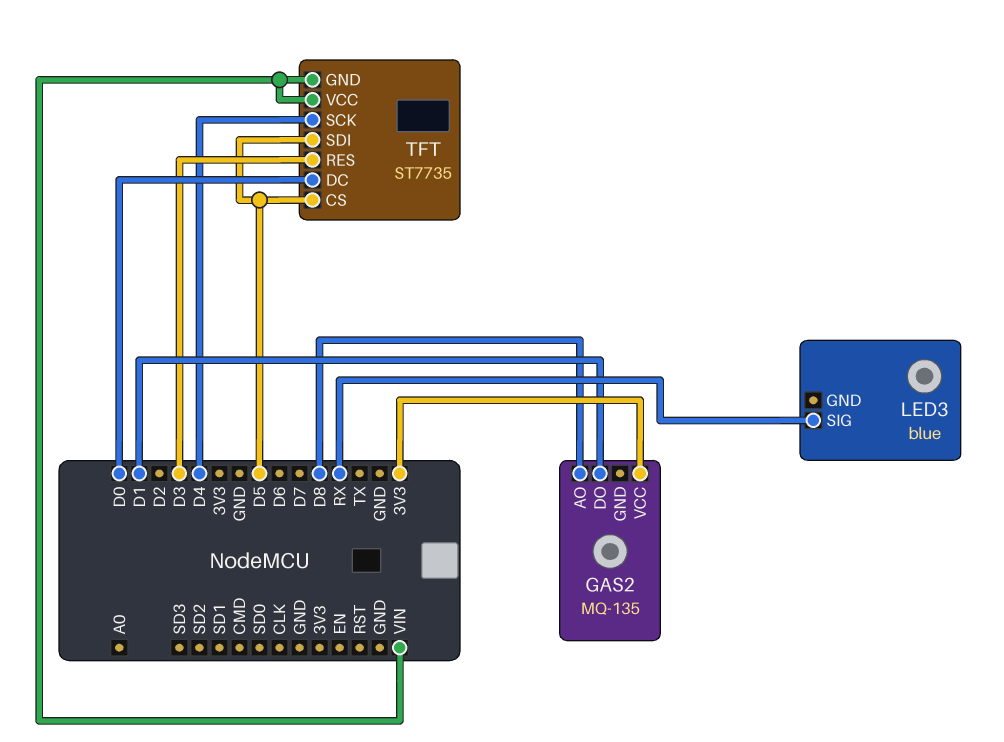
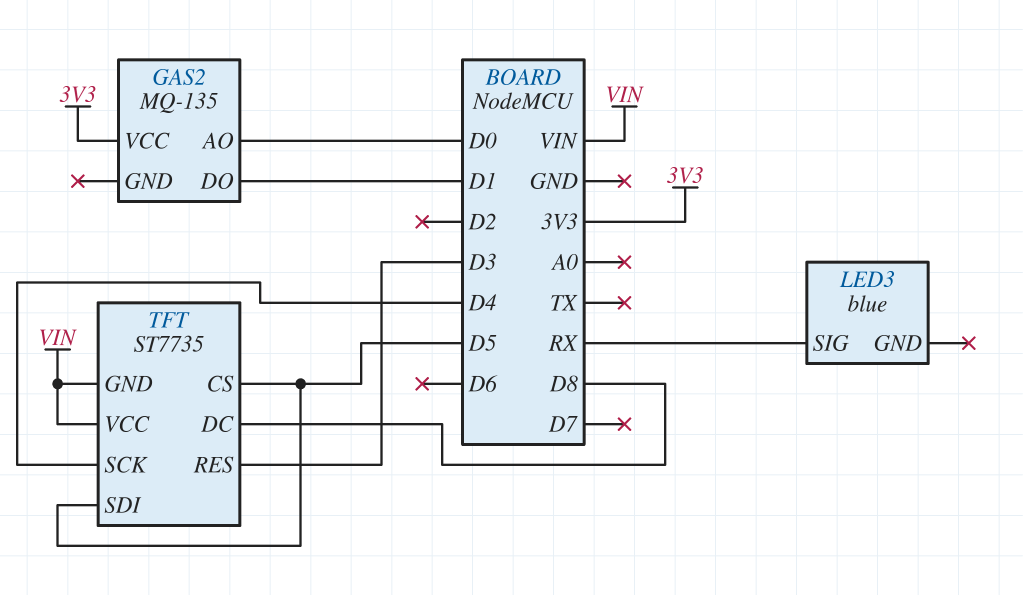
GAS2 pin AO: D8 -> D0
TFT pin DC: D0 -> D8

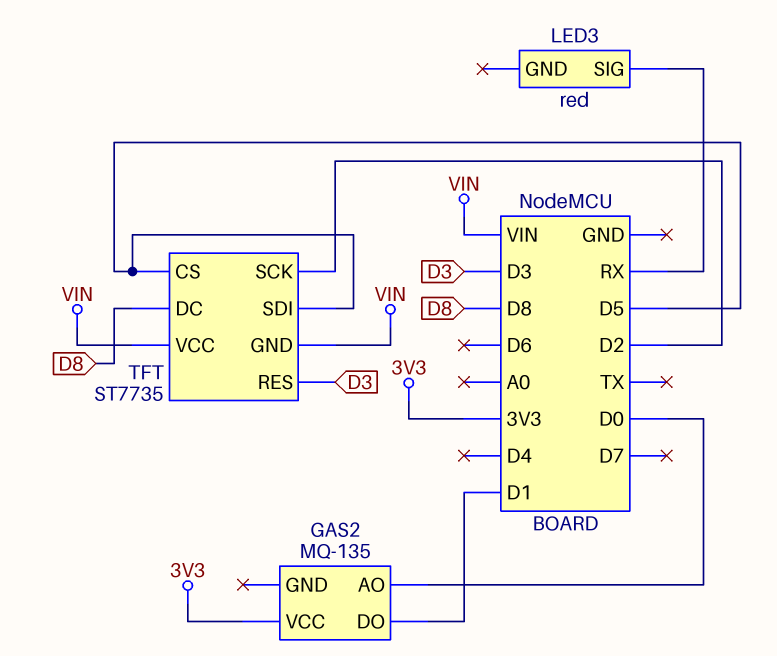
LED3: blue -> red
TFT pin SCK: D4 -> D2

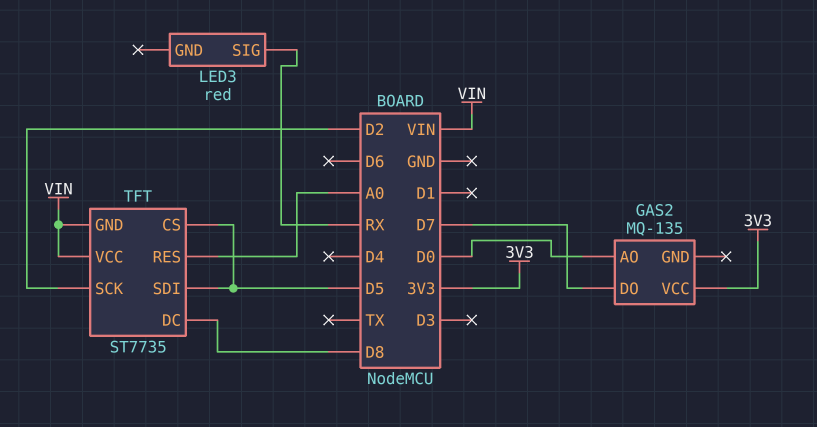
GAS2 pin DO: D1 -> D7
TFT pin RES: D3 -> A0

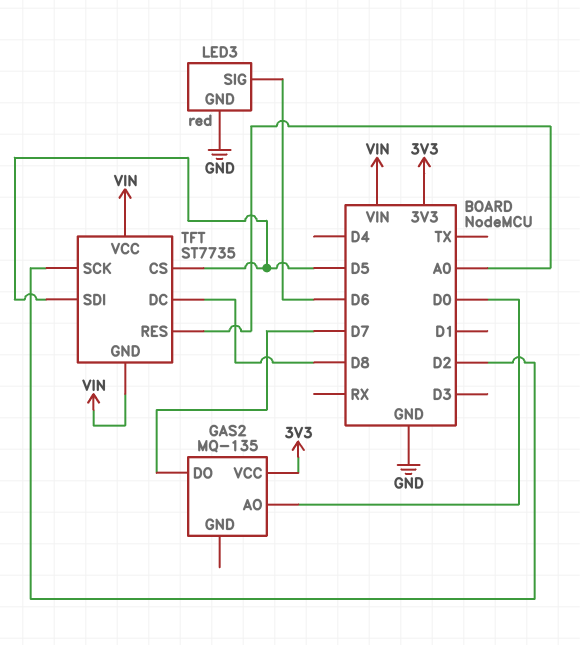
LED3 pin GND: none -> GND
LED3 pin SIG: RX -> D6

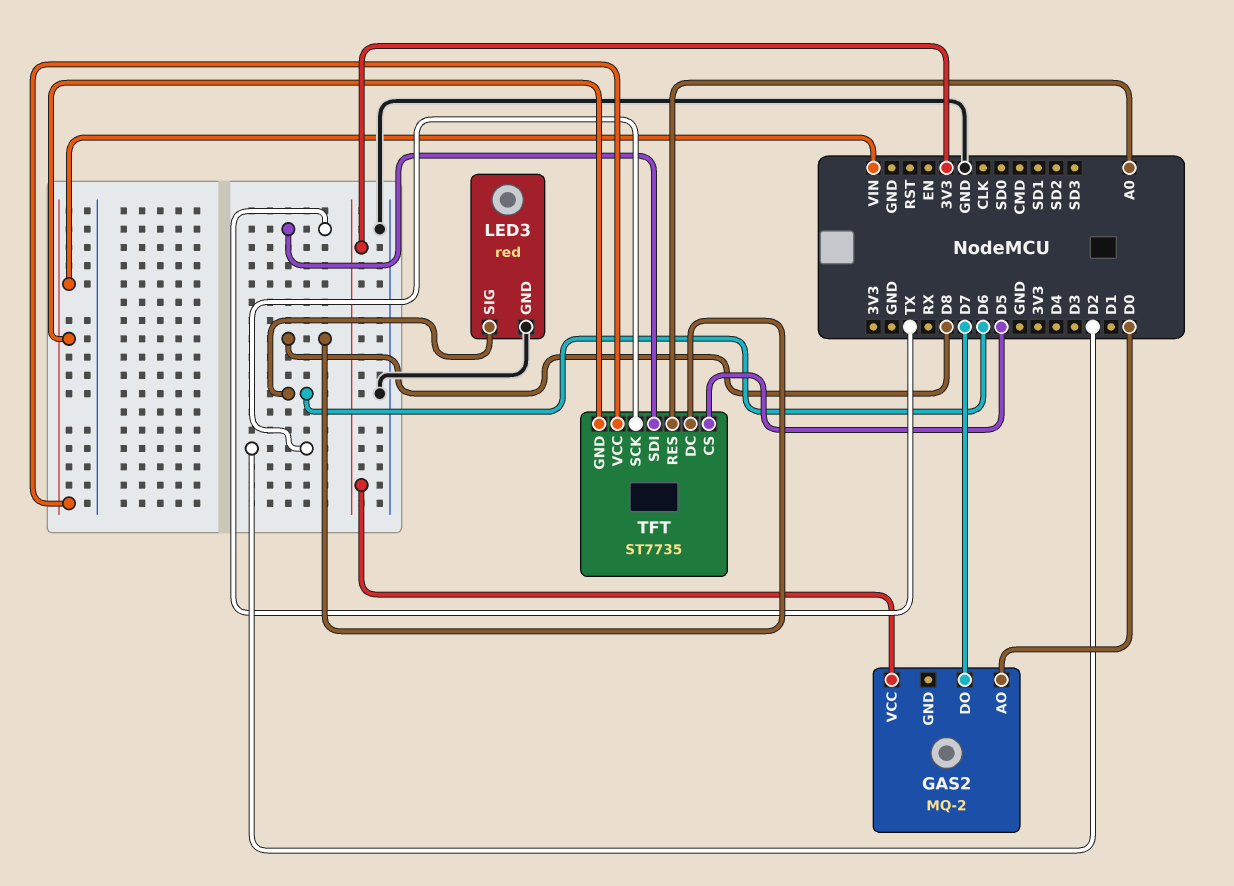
GAS2: MQ-135 -> MQ-2
TFT pin SDI: D5 -> TX

